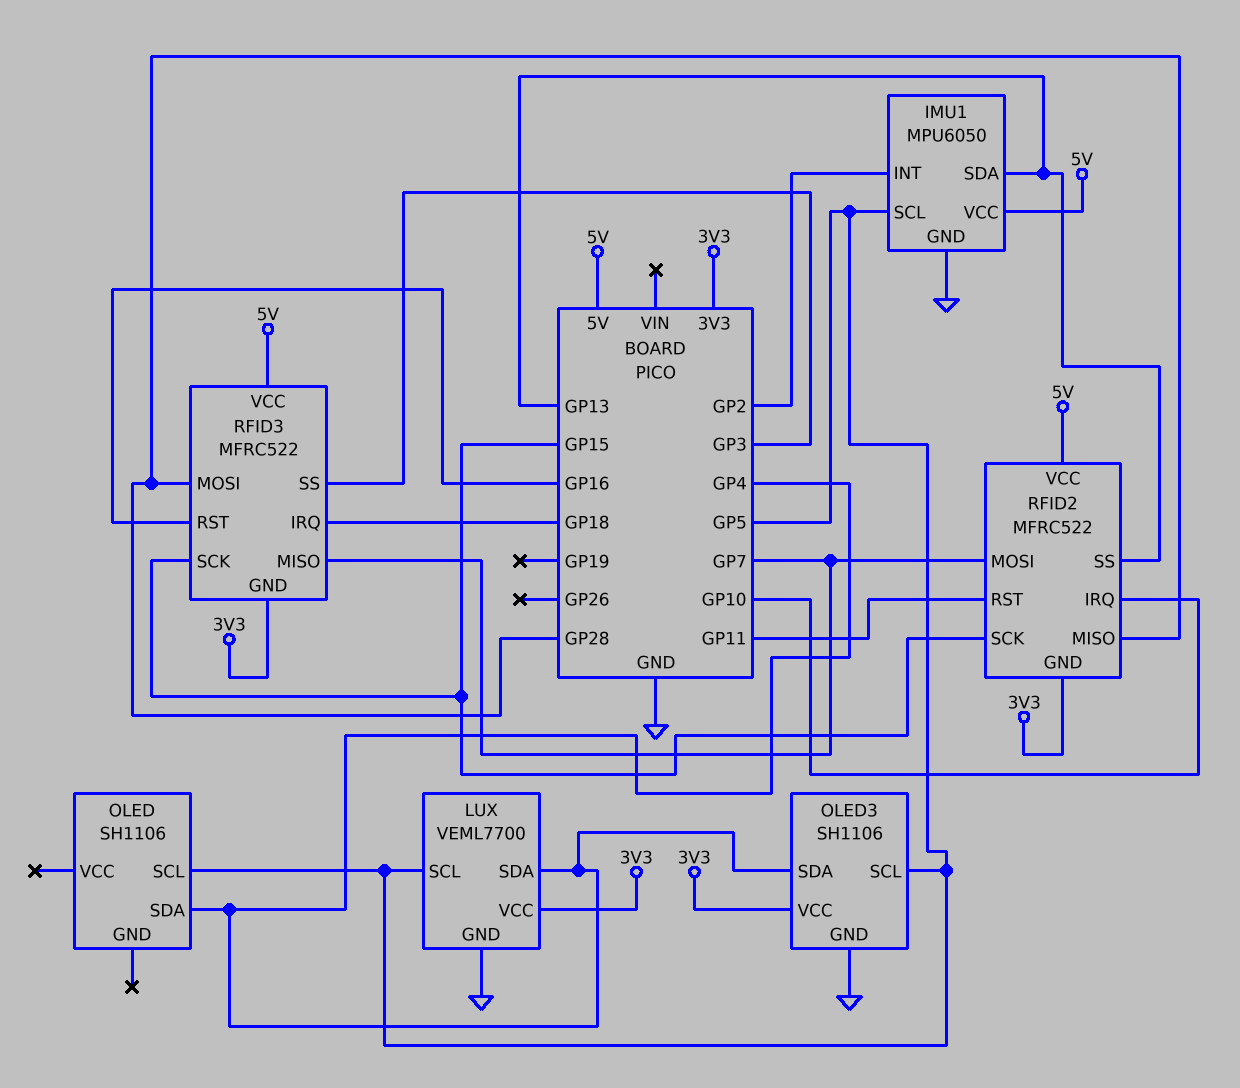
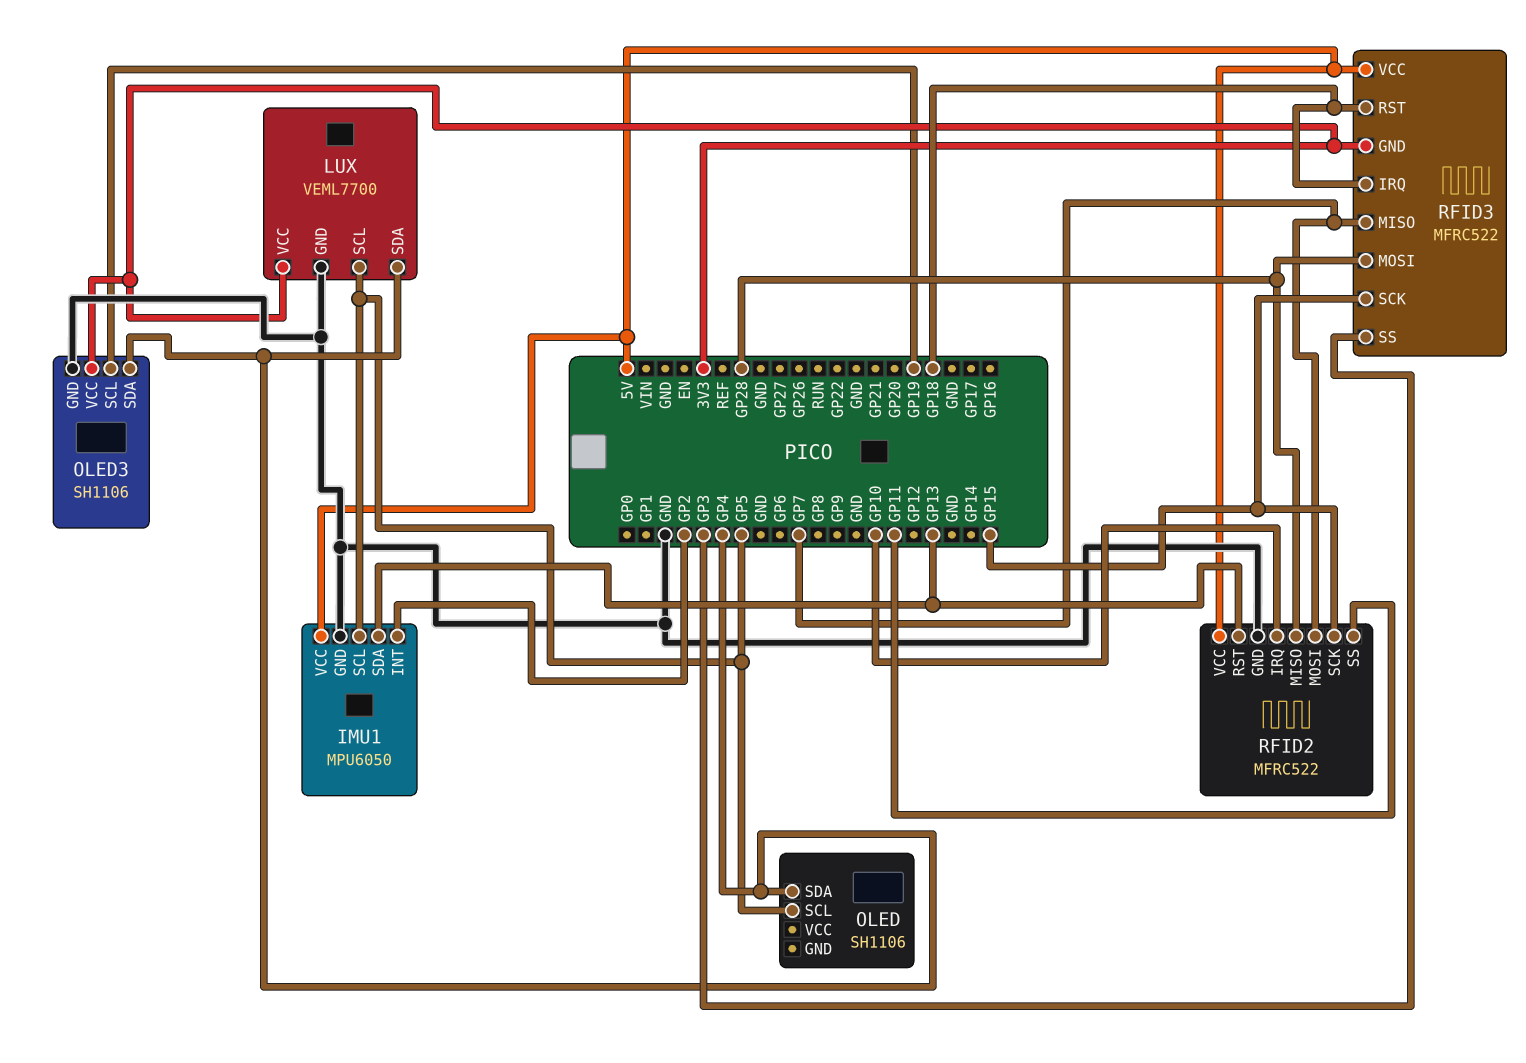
OLED3 pin SCL: GP5 -> GP19
RFID2 pin GND: 3V3 -> GND
RFID2 pin RST: GP11 -> GP13
RFID2 pin SS: GP13 -> GP11
RFID3 pin RST: GP16 -> GP18

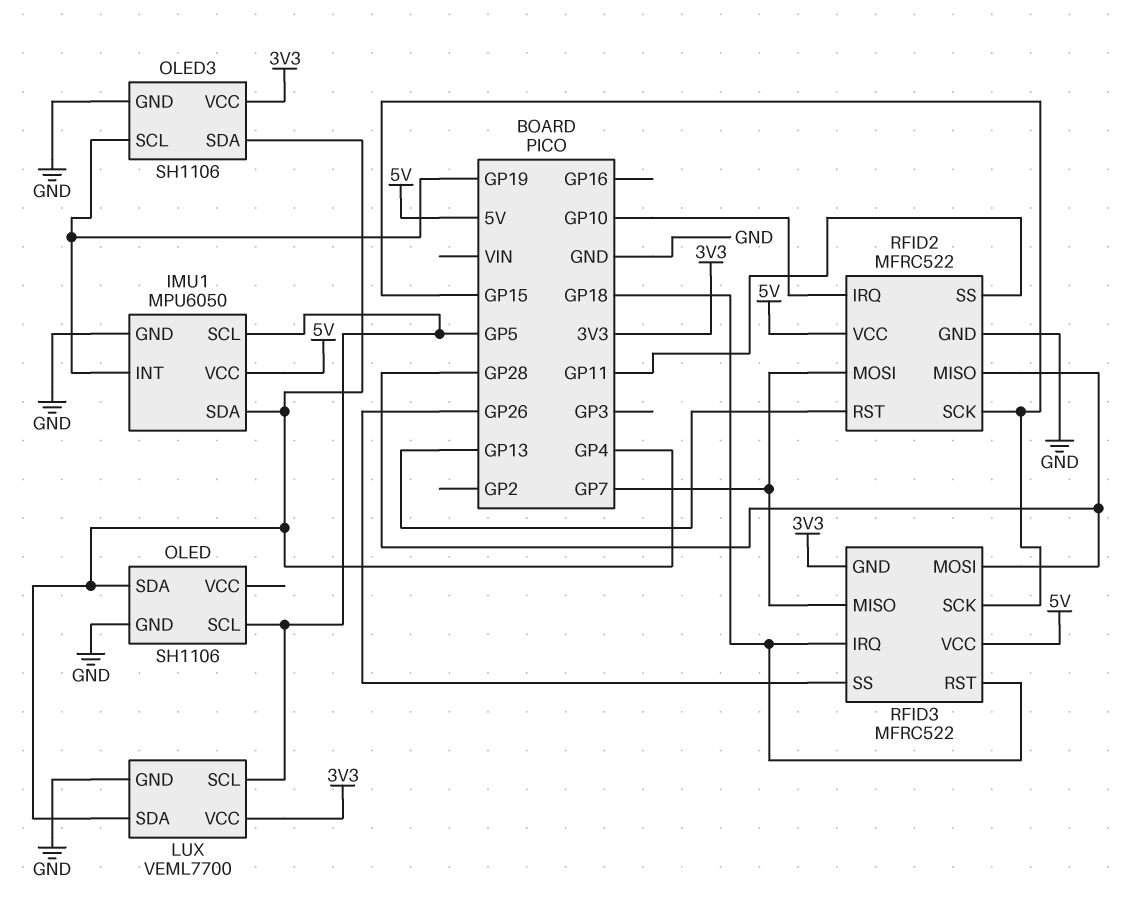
IMU1 pin INT: GP2 -> GP19
IMU1 pin SDA: GP13 -> GP4
OLED pin GND: none -> GND
RFID3 pin SS: GP3 -> GP26

